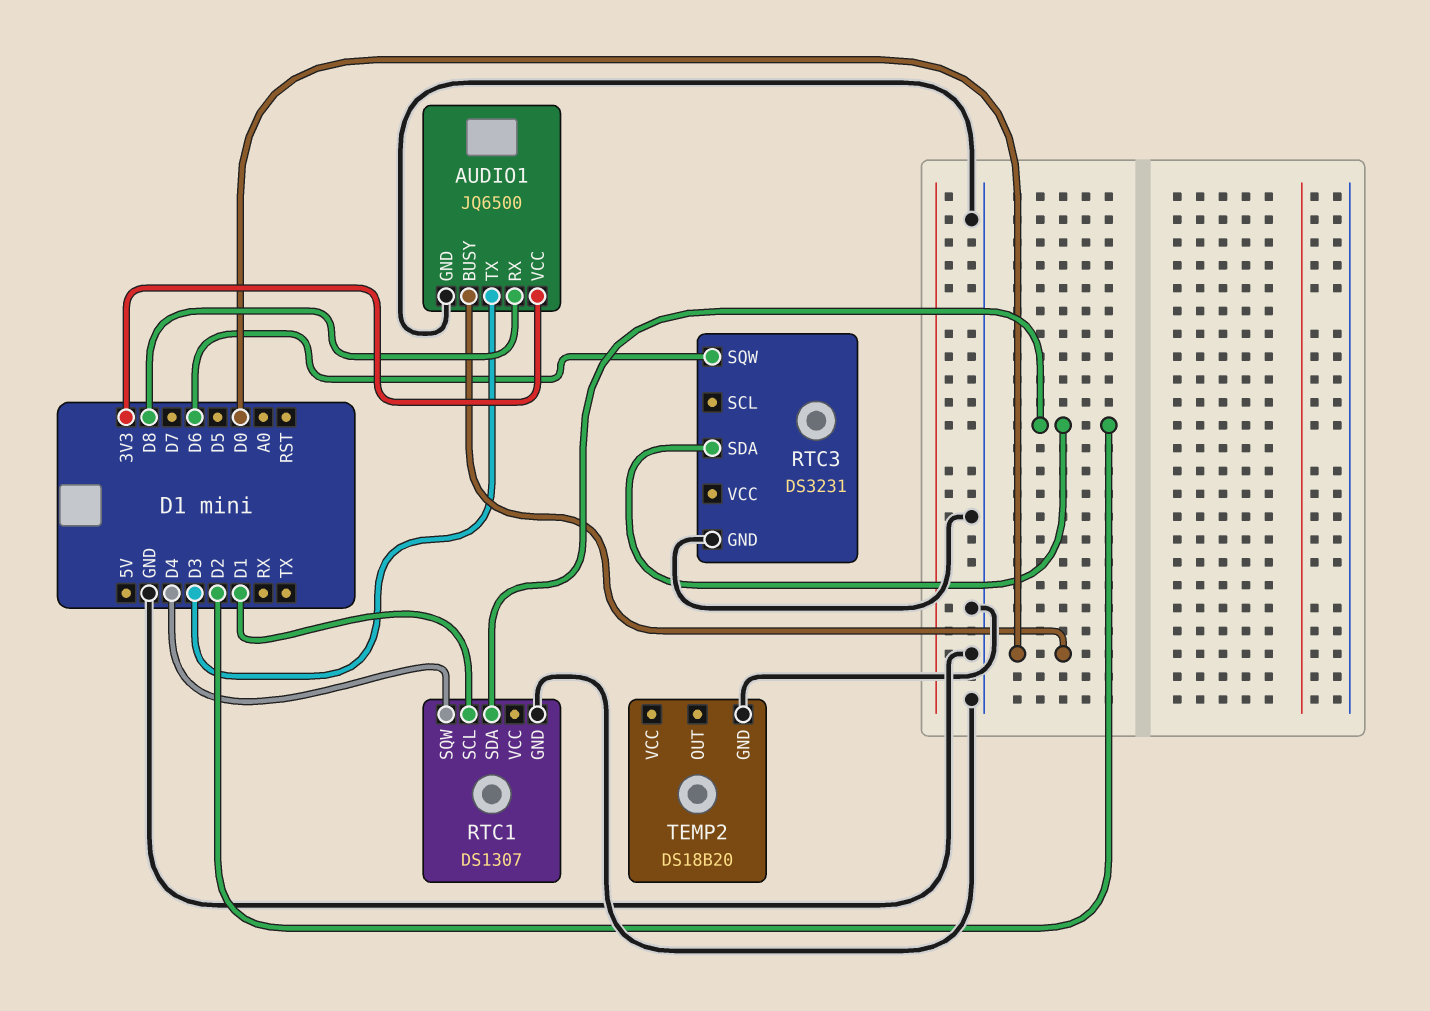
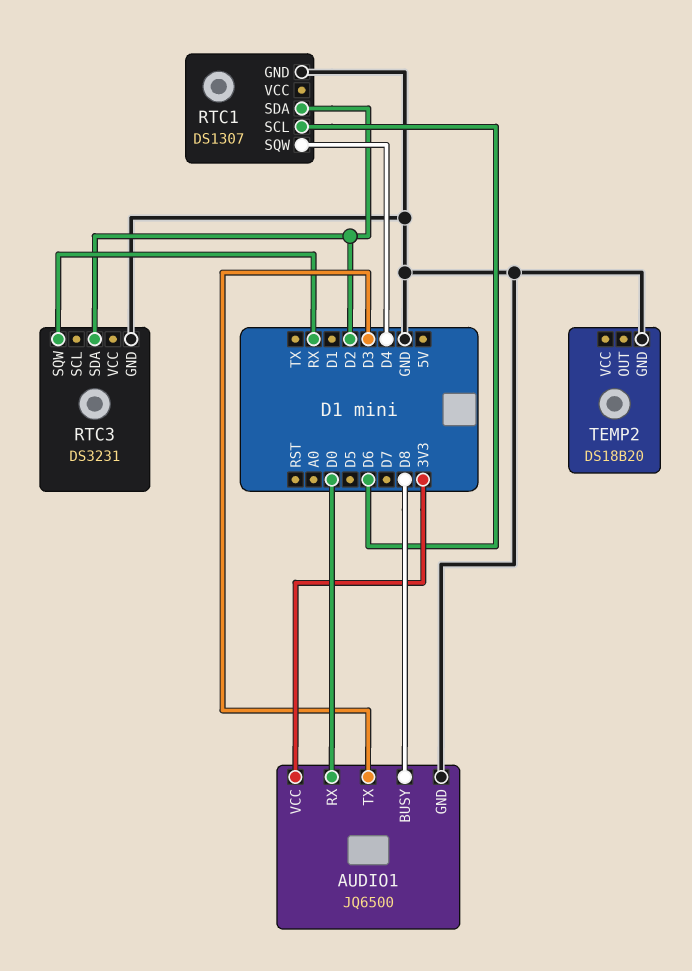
AUDIO1 pin BUSY: D0 -> D8
AUDIO1 pin RX: D8 -> D0
RTC1 pin SCL: D1 -> D6
RTC3 pin SQW: D6 -> RX

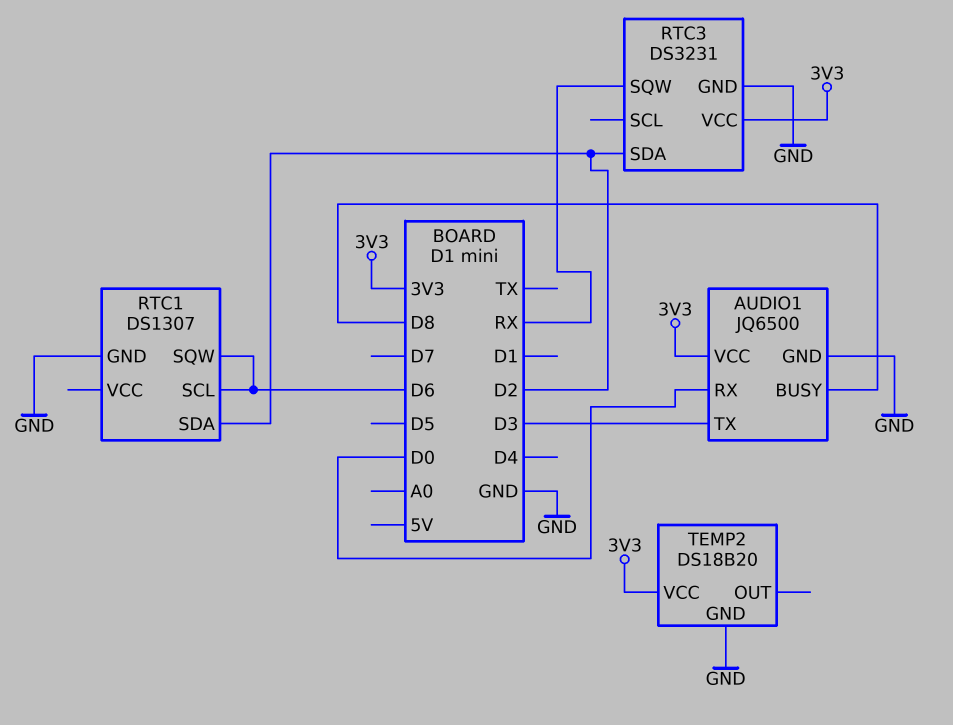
RTC1 pin SQW: D4 -> D6
RTC3 pin VCC: none -> 3V3
TEMP2 pin VCC: none -> 3V3

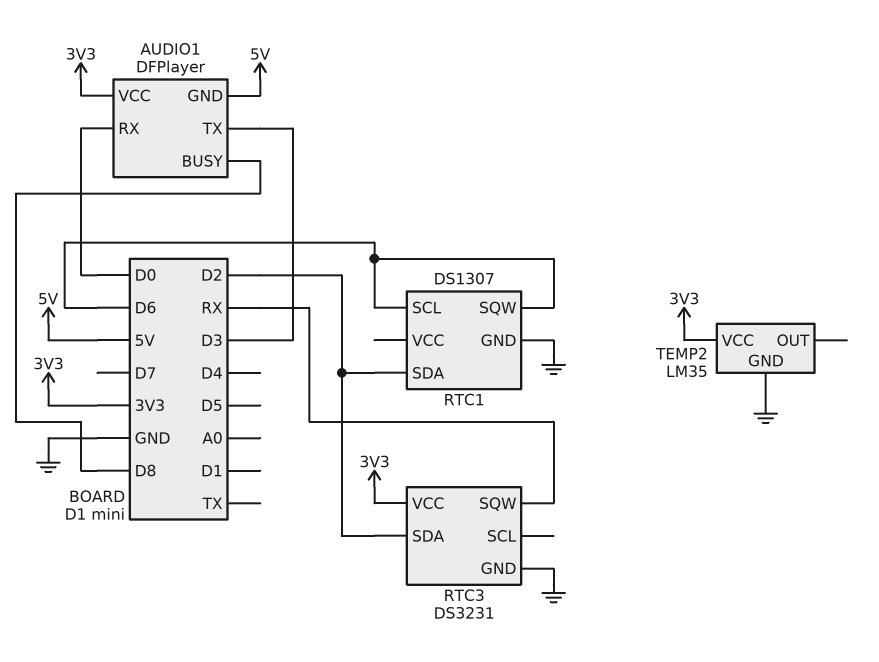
AUDIO1: JQ6500 -> DFPlayer
AUDIO1 pin GND: GND -> 5V
TEMP2: DS18B20 -> LM35

